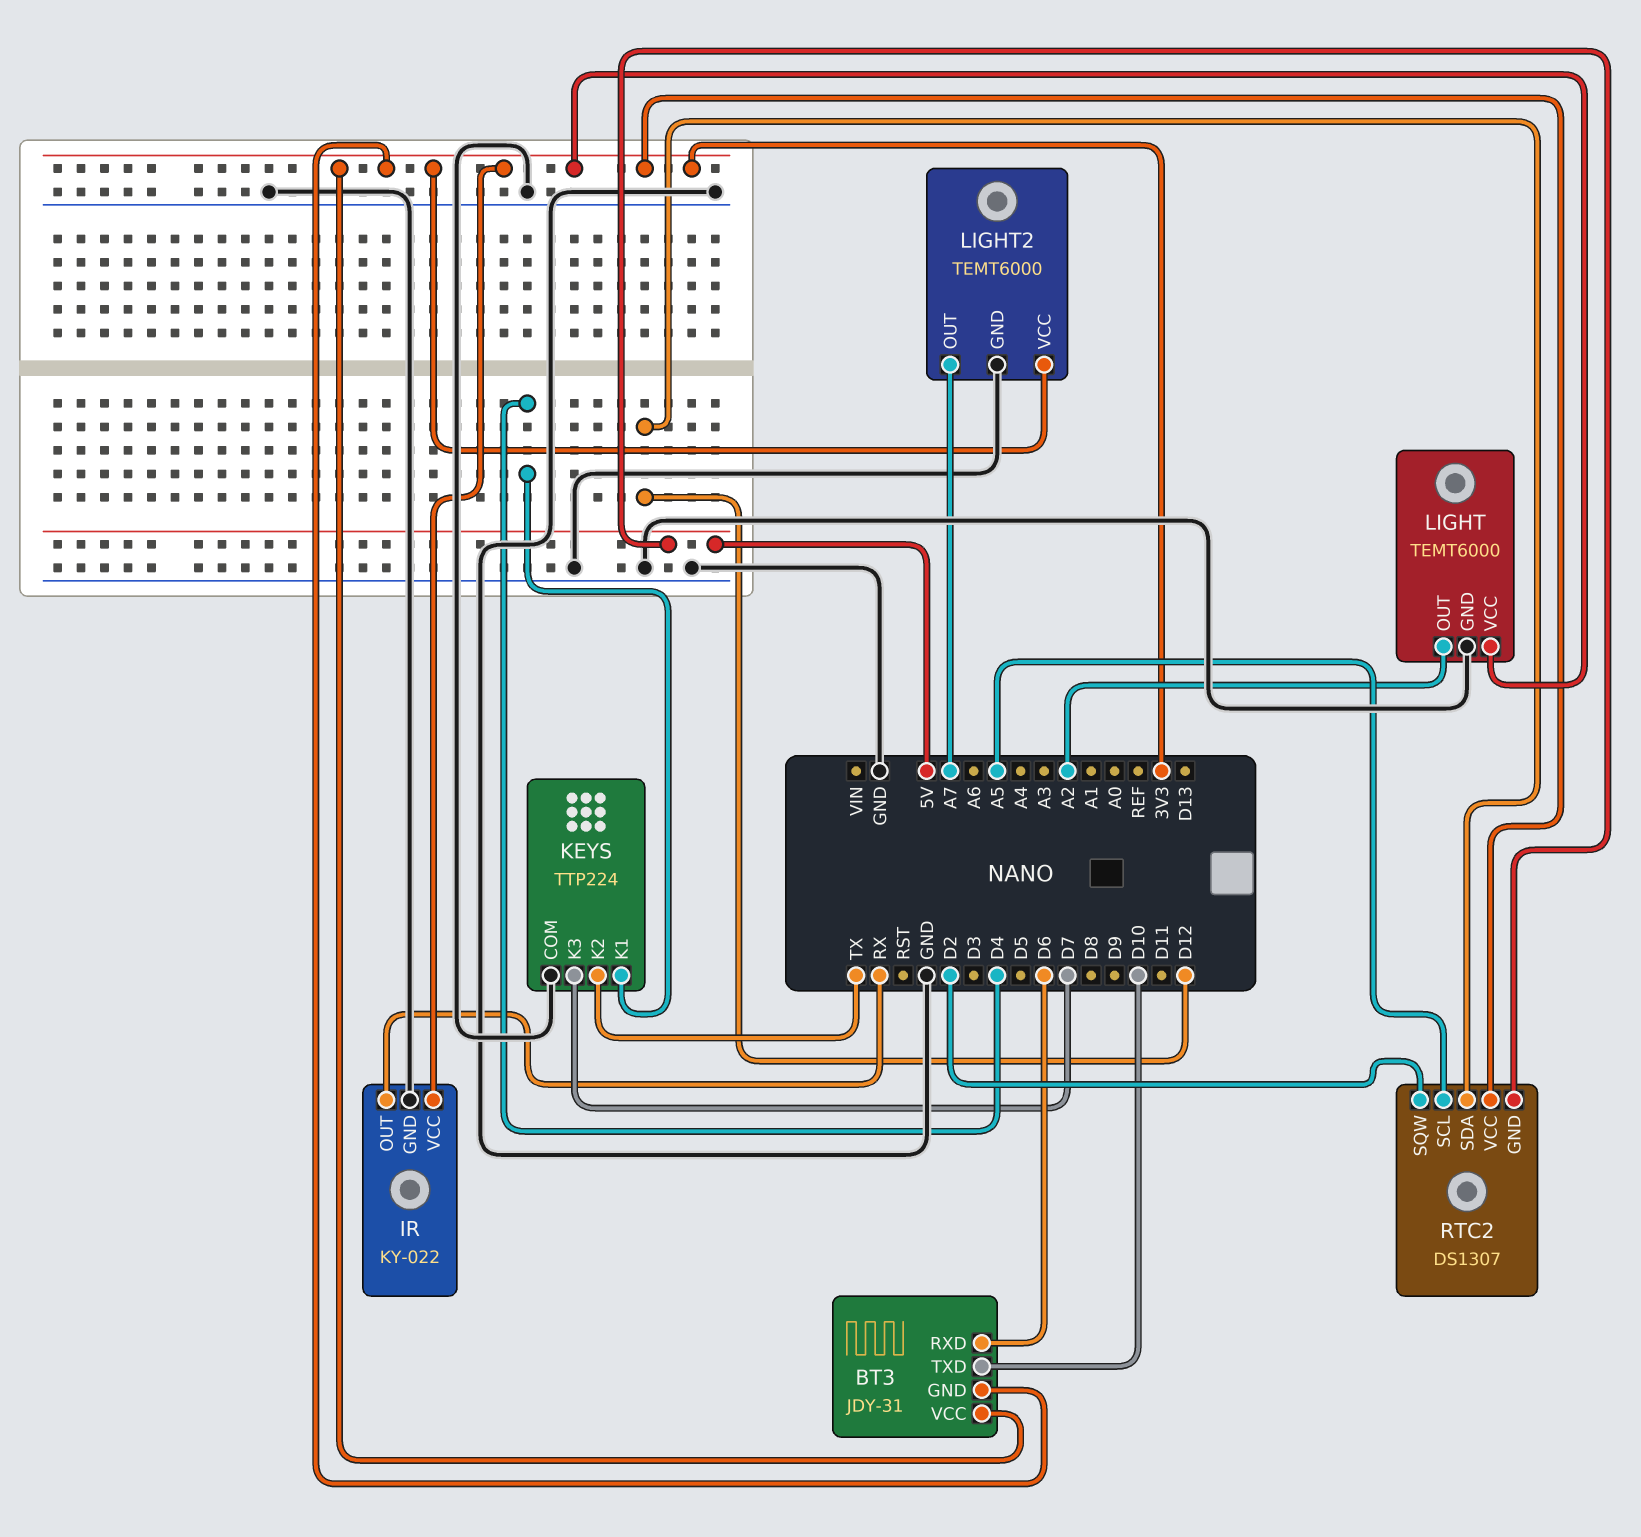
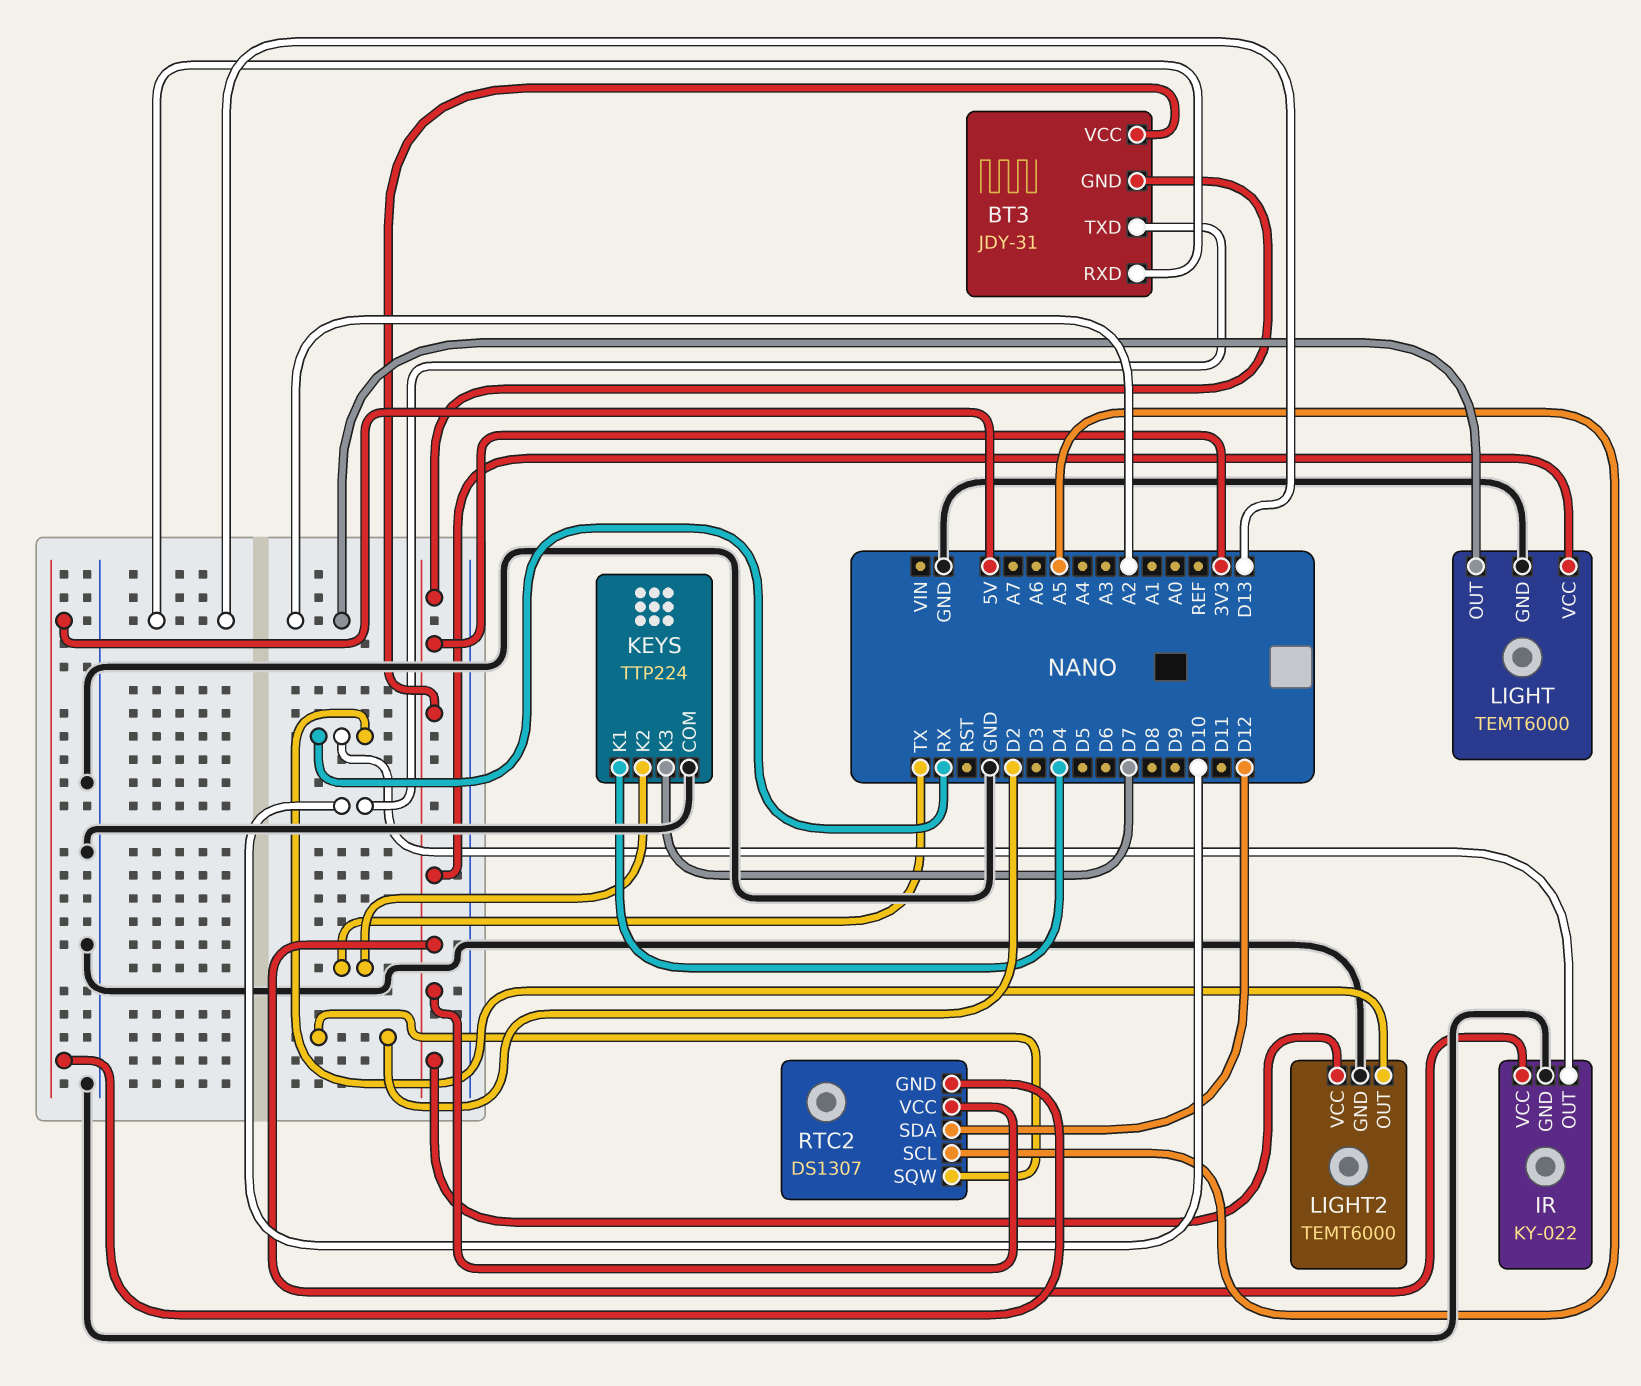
BT3 pin RXD: D6 -> D13
LIGHT2 pin OUT: A7 -> RX

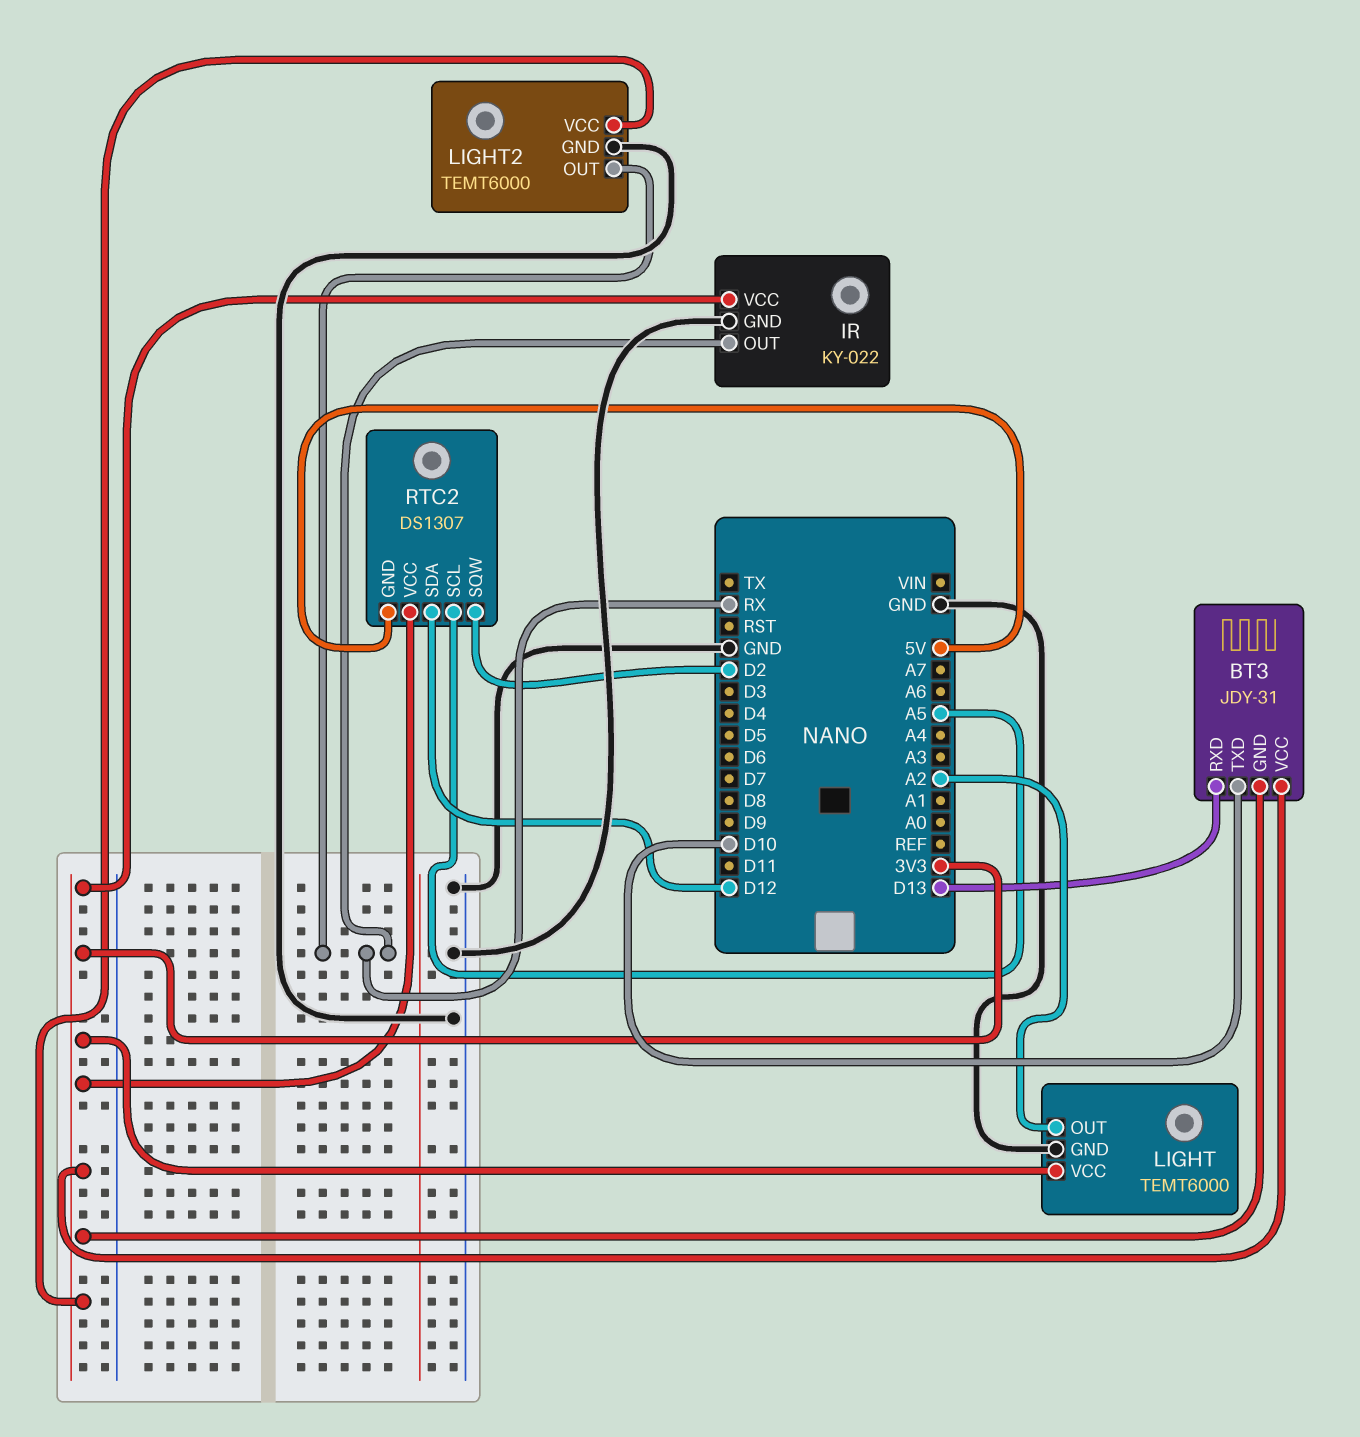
KEYS: TTP224 -> none
KEYS pin COM: GND -> none
KEYS pin K1: D4 -> none
KEYS pin K2: TX -> none
KEYS pin K3: D7 -> none

